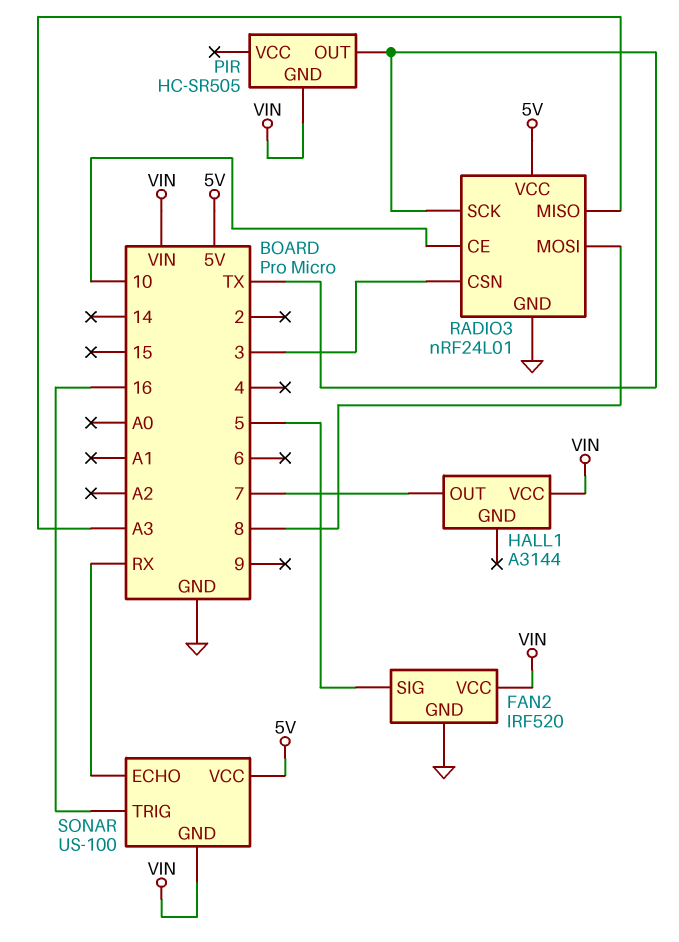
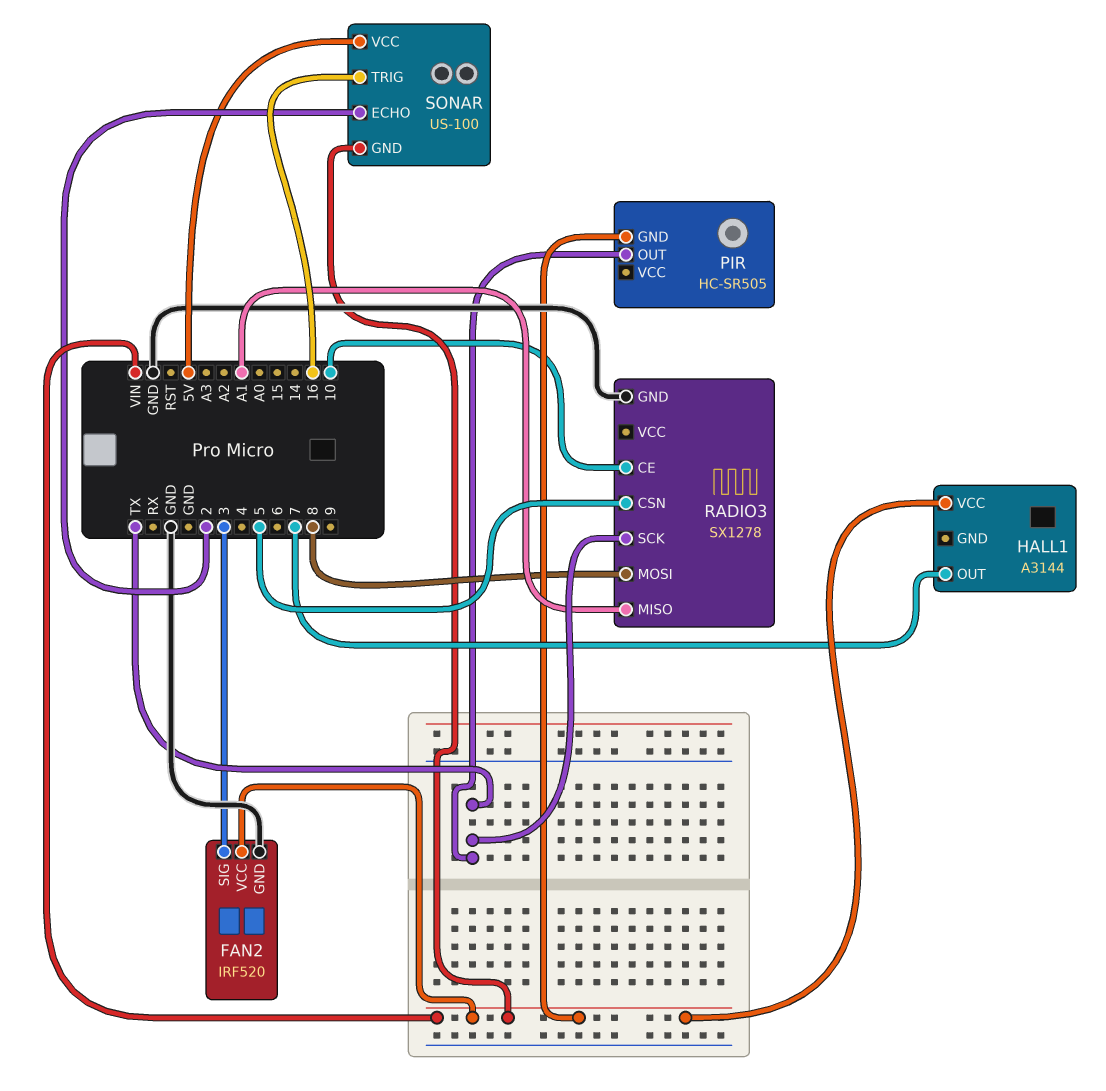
FAN2 pin SIG: 5 -> 3
RADIO3: nRF24L01 -> SX1278
RADIO3 pin CSN: 3 -> 5
RADIO3 pin MISO: A3 -> A1
RADIO3 pin VCC: 5V -> none
SONAR pin ECHO: RX -> 2

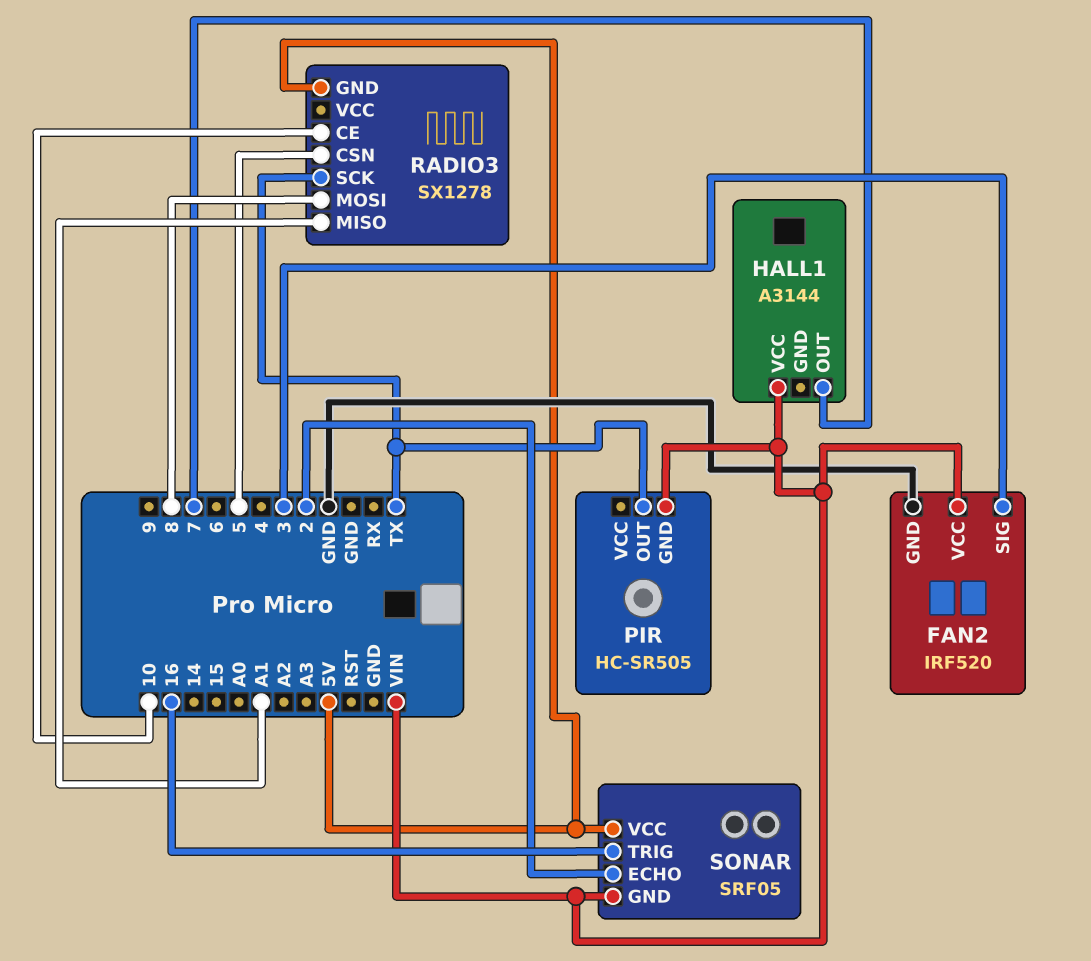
RADIO3 pin GND: GND -> 5V
SONAR: US-100 -> SRF05

